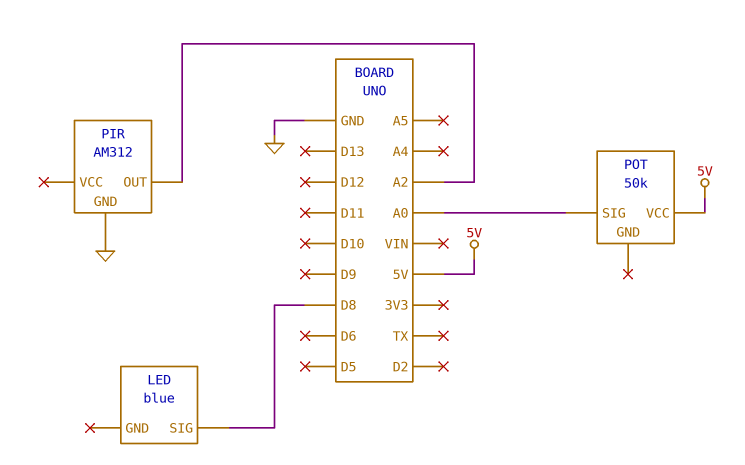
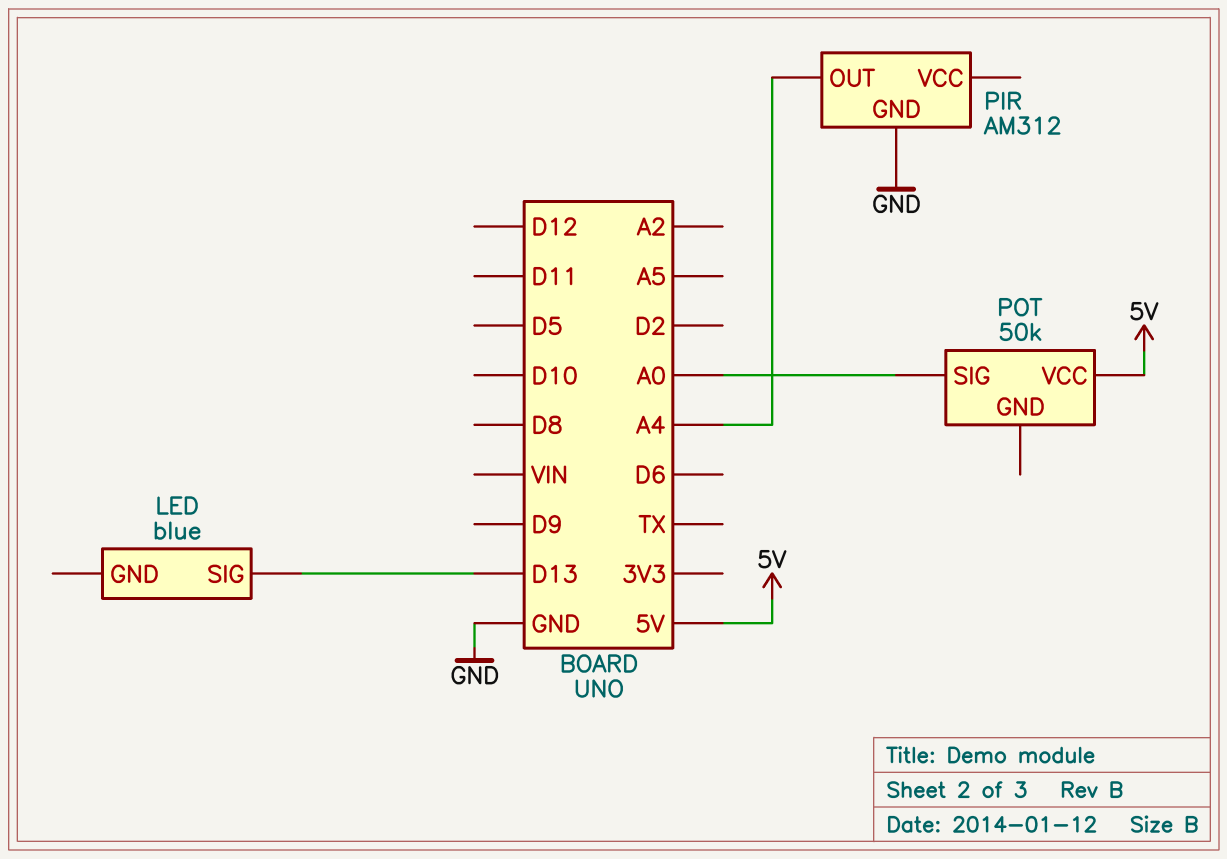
LED pin SIG: D8 -> D13
PIR pin OUT: A2 -> A4

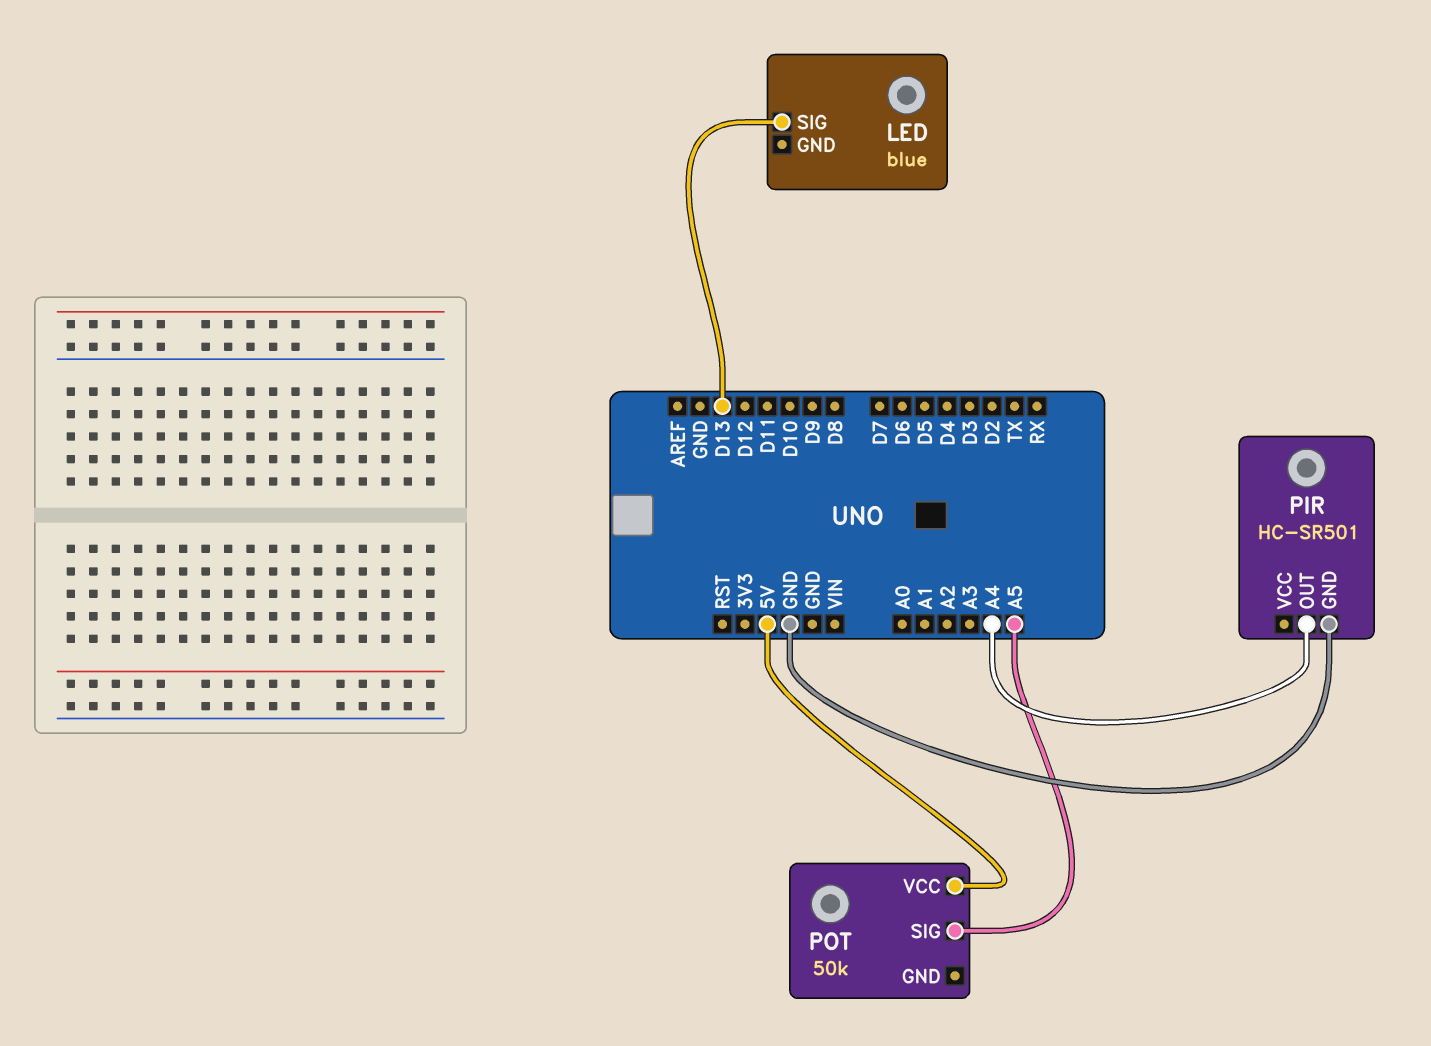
PIR: AM312 -> HC-SR501
POT pin SIG: A0 -> A5

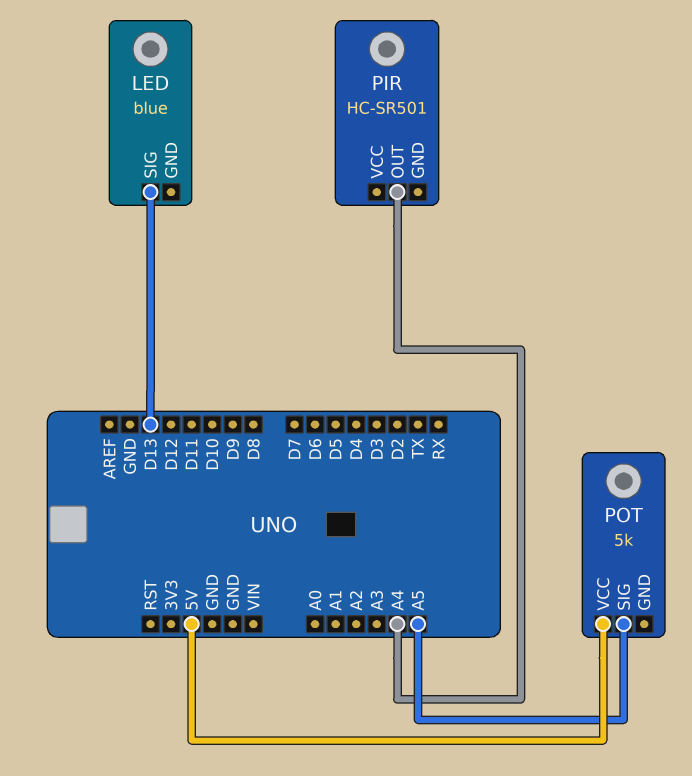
PIR pin GND: GND -> none
POT: 50k -> 5k

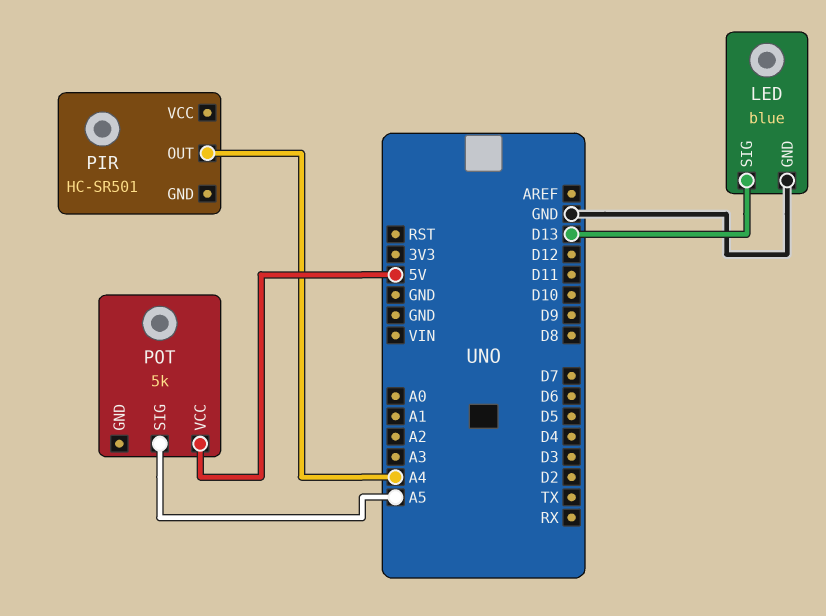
LED pin GND: none -> GND

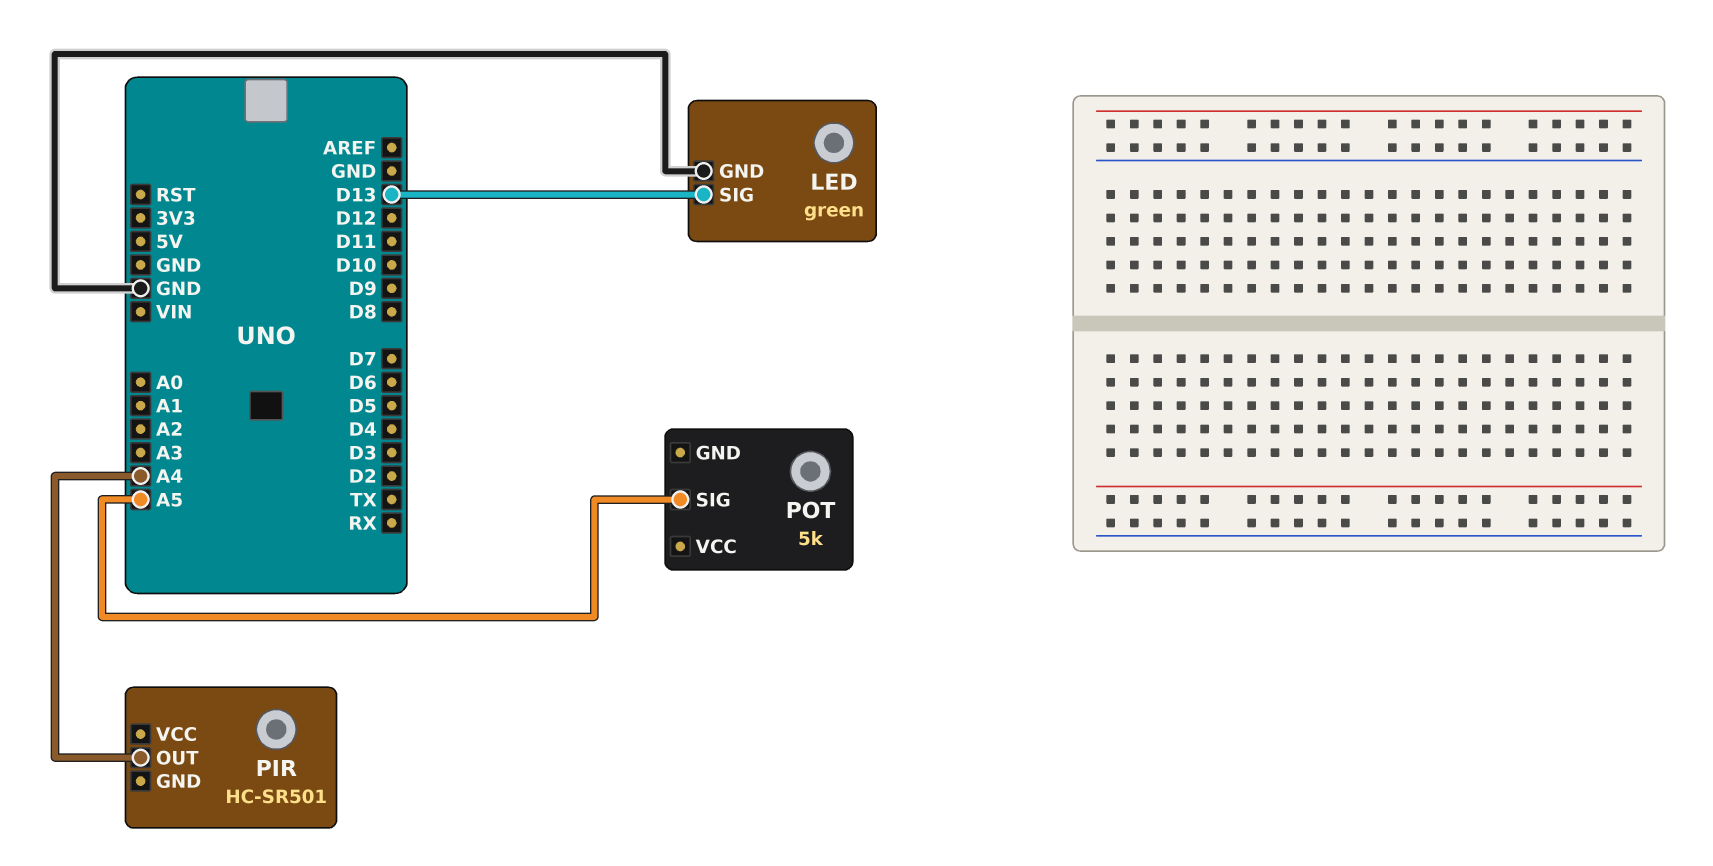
LED: blue -> green
POT pin VCC: 5V -> none

